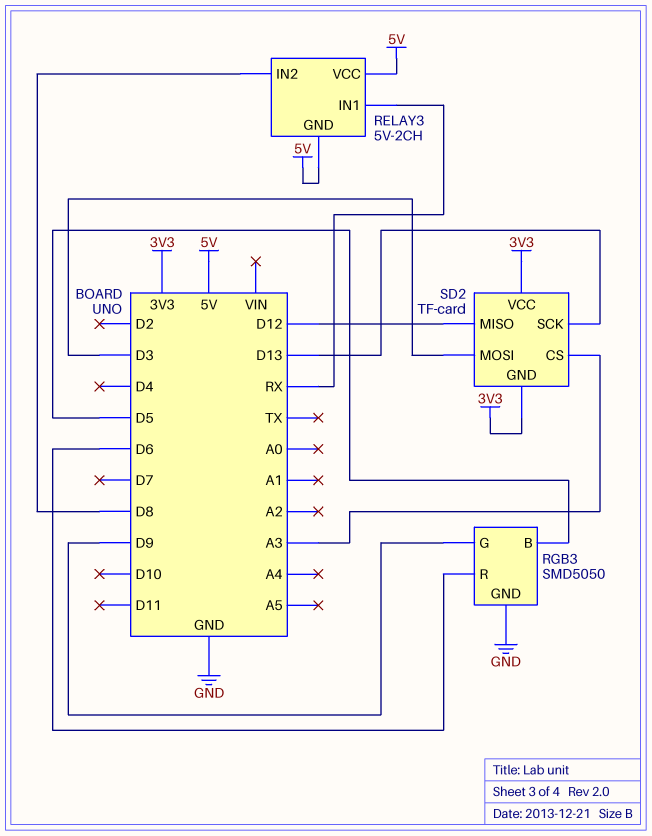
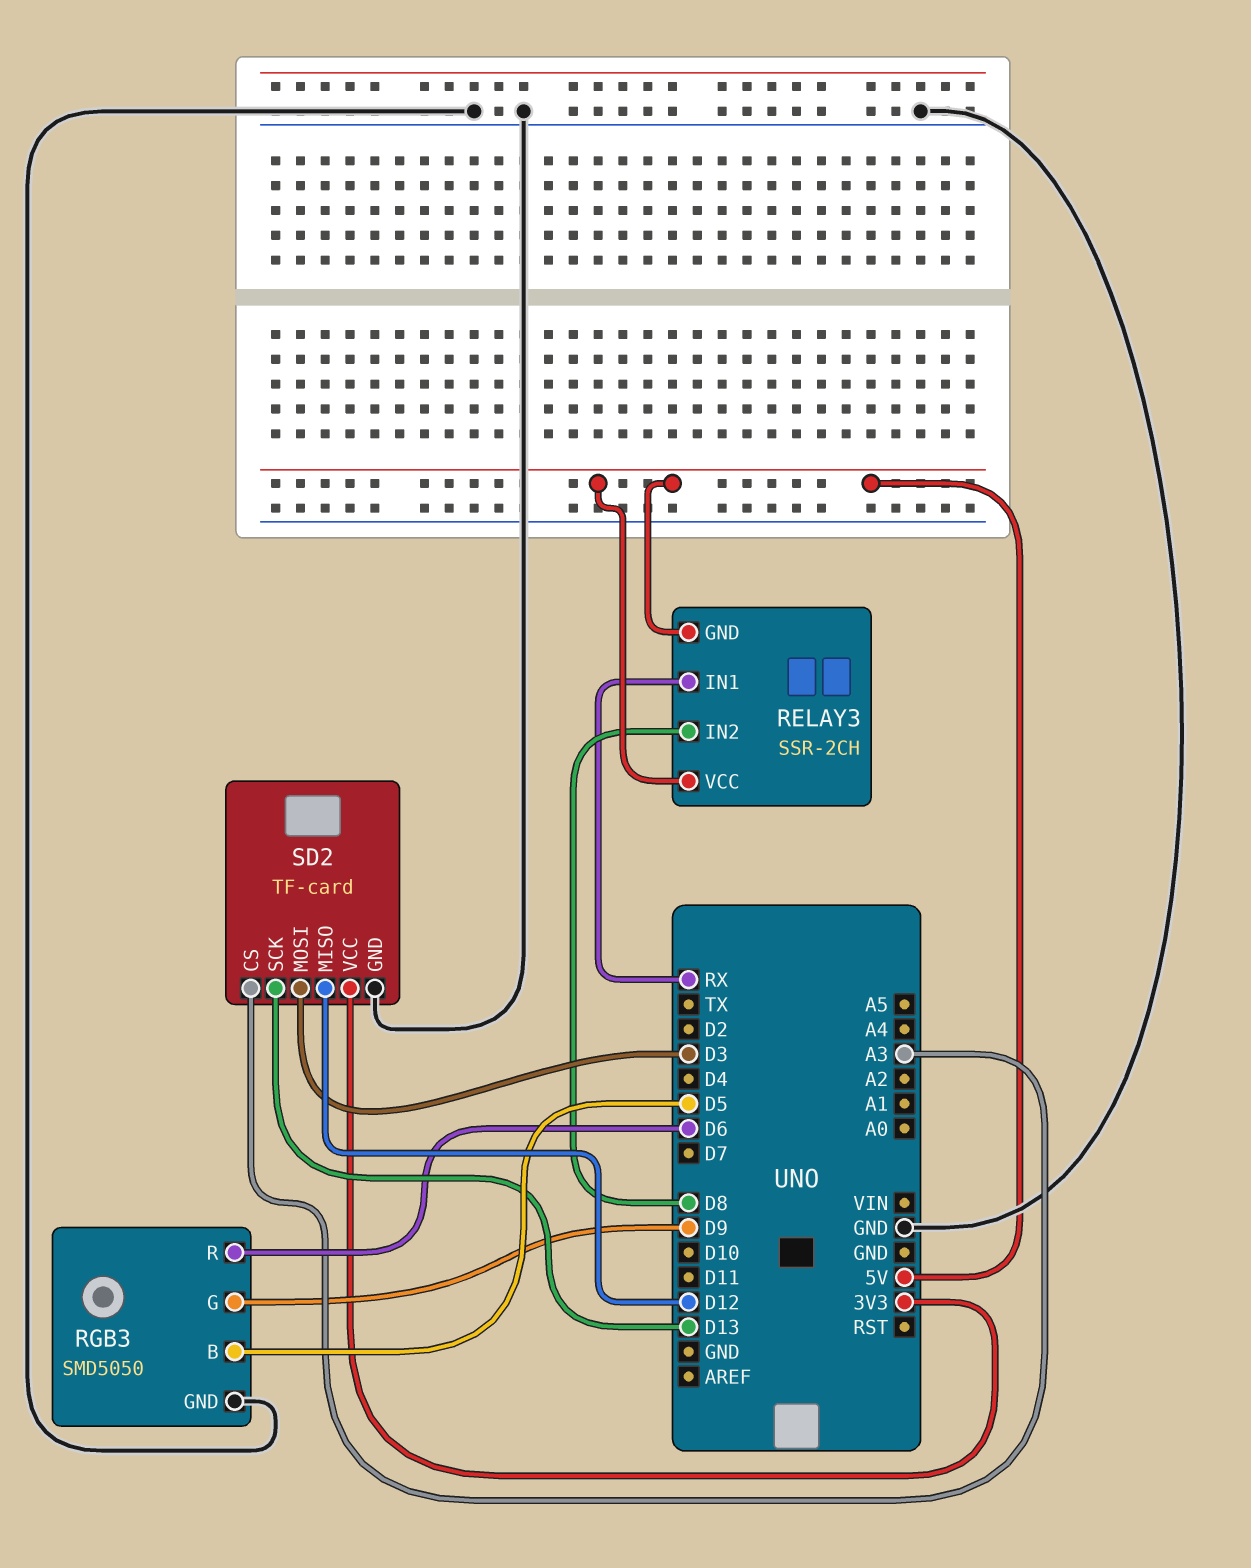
RELAY3: 5V-2CH -> SSR-2CH
SD2 pin GND: 3V3 -> GND

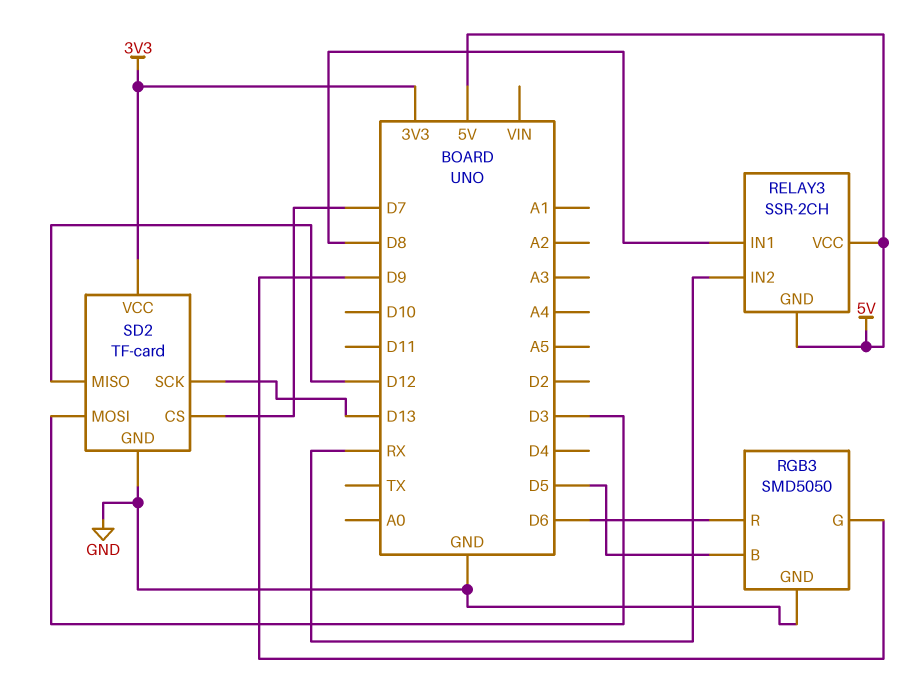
RELAY3 pin IN1: RX -> D8
RELAY3 pin IN2: D8 -> RX
SD2 pin CS: A3 -> D7

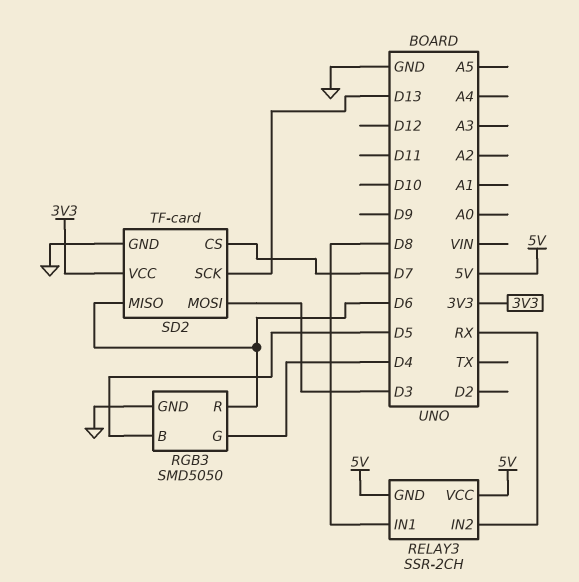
RGB3 pin G: D9 -> D4
SD2 pin MISO: D12 -> D6

